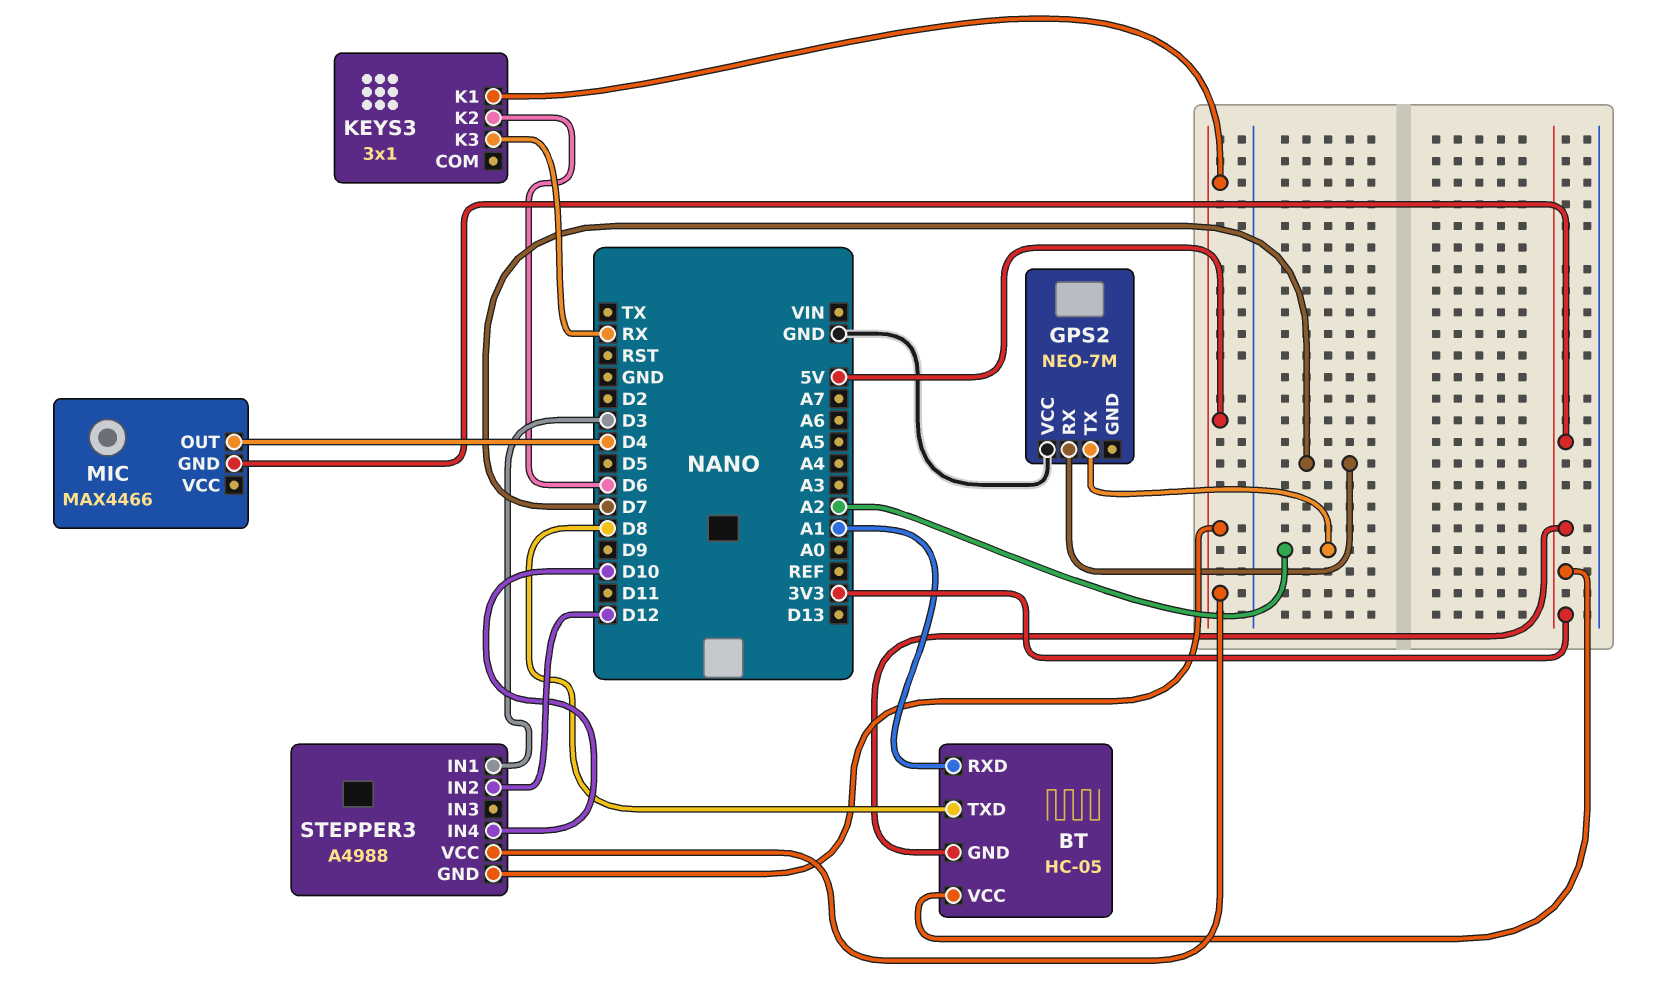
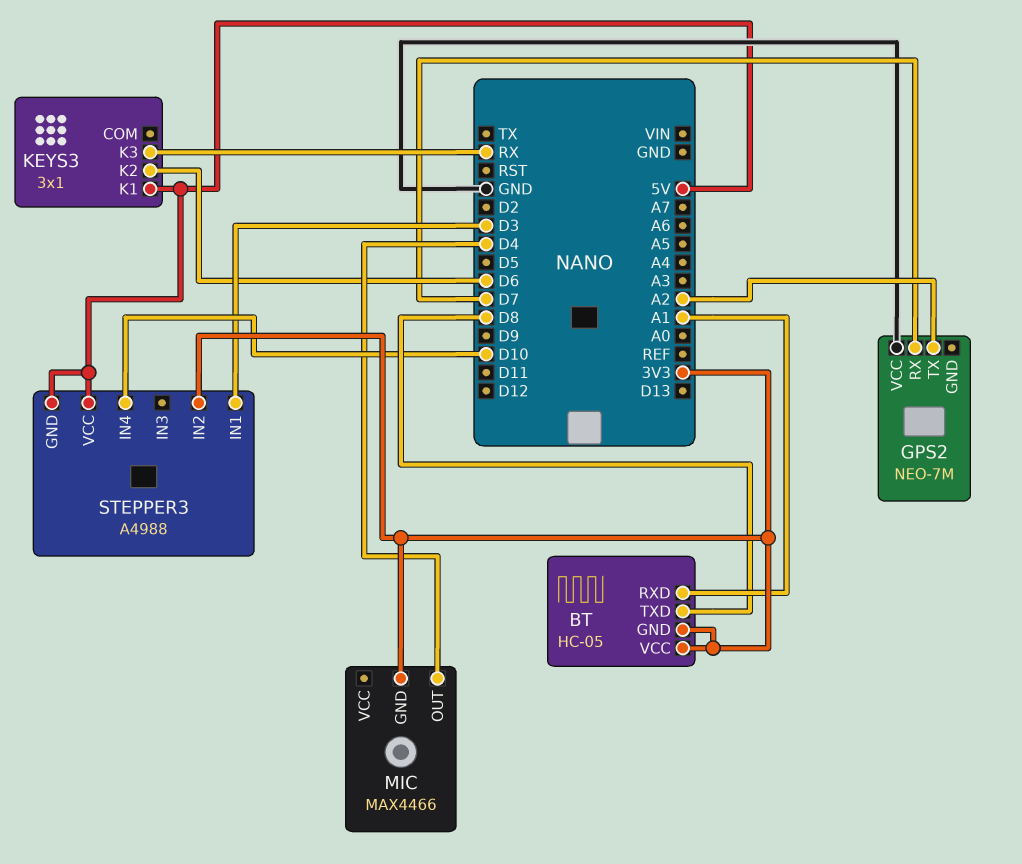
STEPPER3 pin IN2: D12 -> 3V3

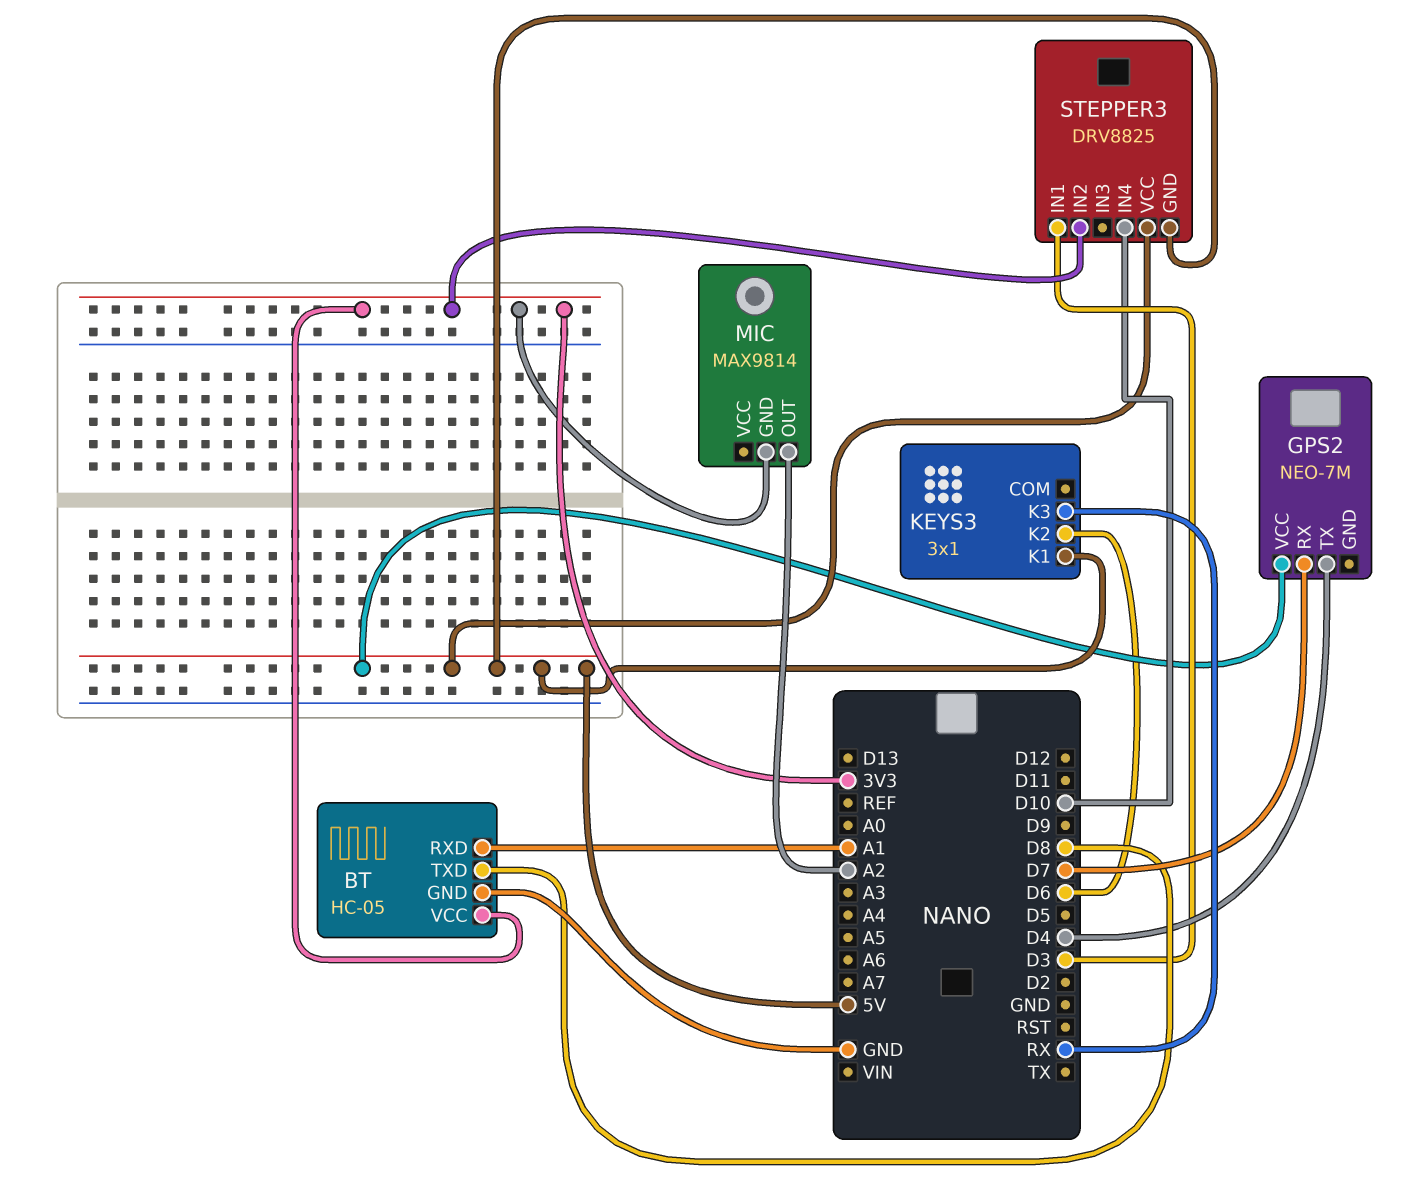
BT pin GND: 3V3 -> GND
GPS2 pin TX: A2 -> D4
GPS2 pin VCC: GND -> 5V
MIC: MAX4466 -> MAX9814
MIC pin OUT: D4 -> A2
STEPPER3: A4988 -> DRV8825

